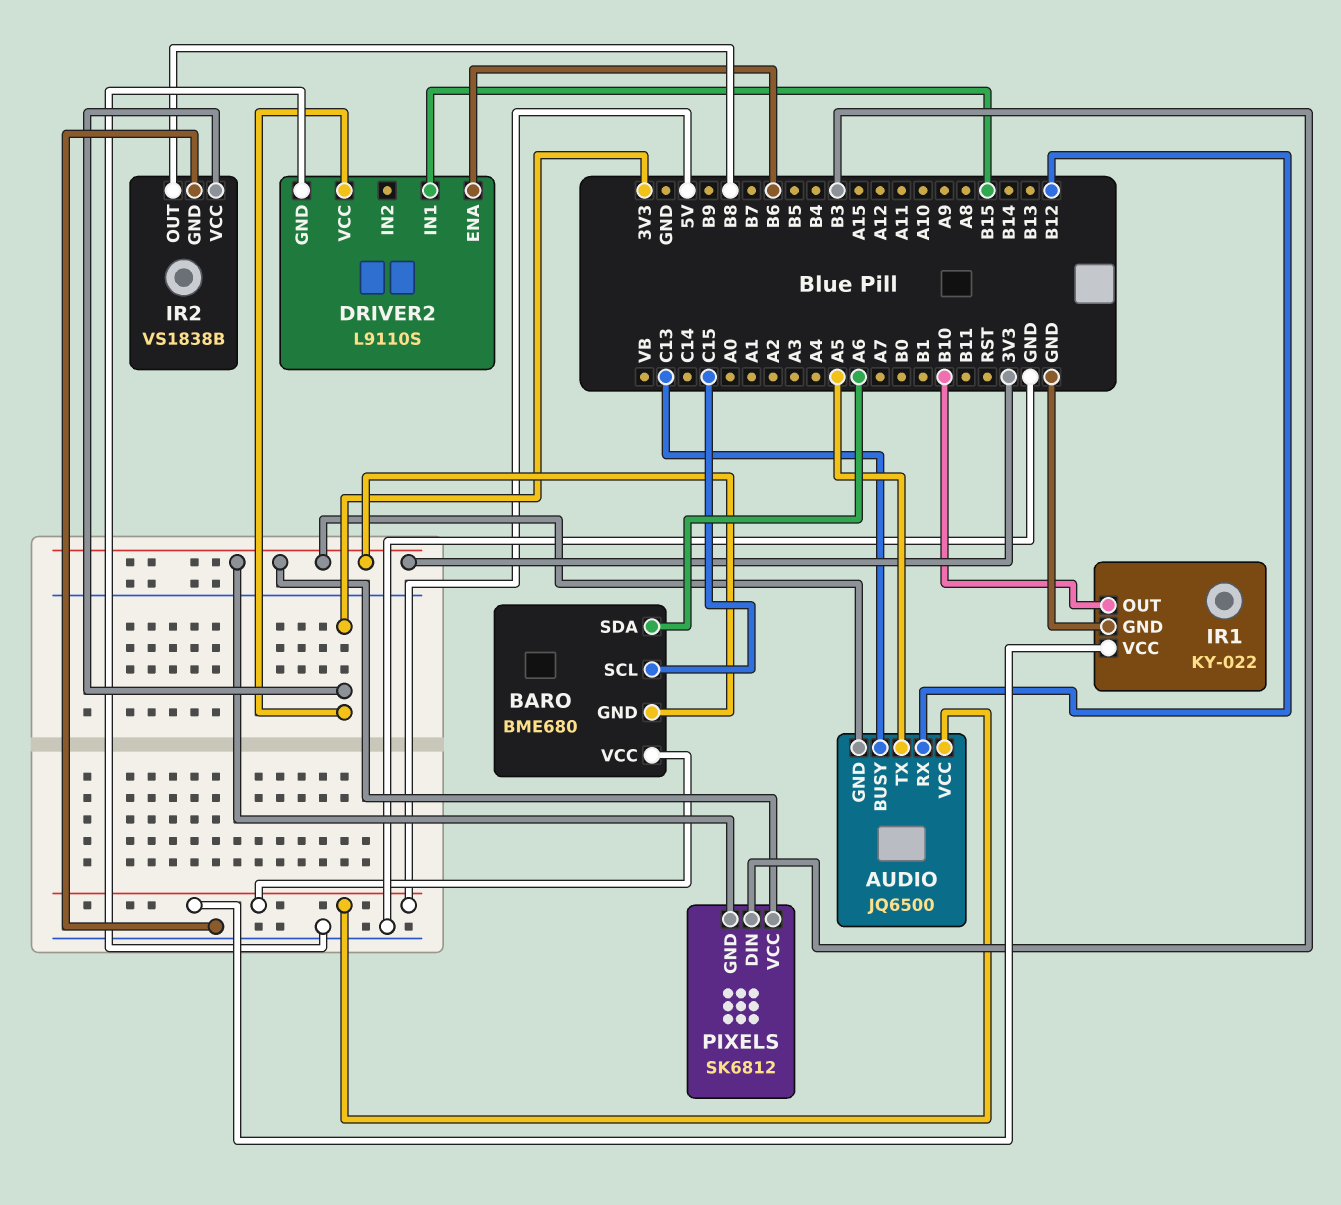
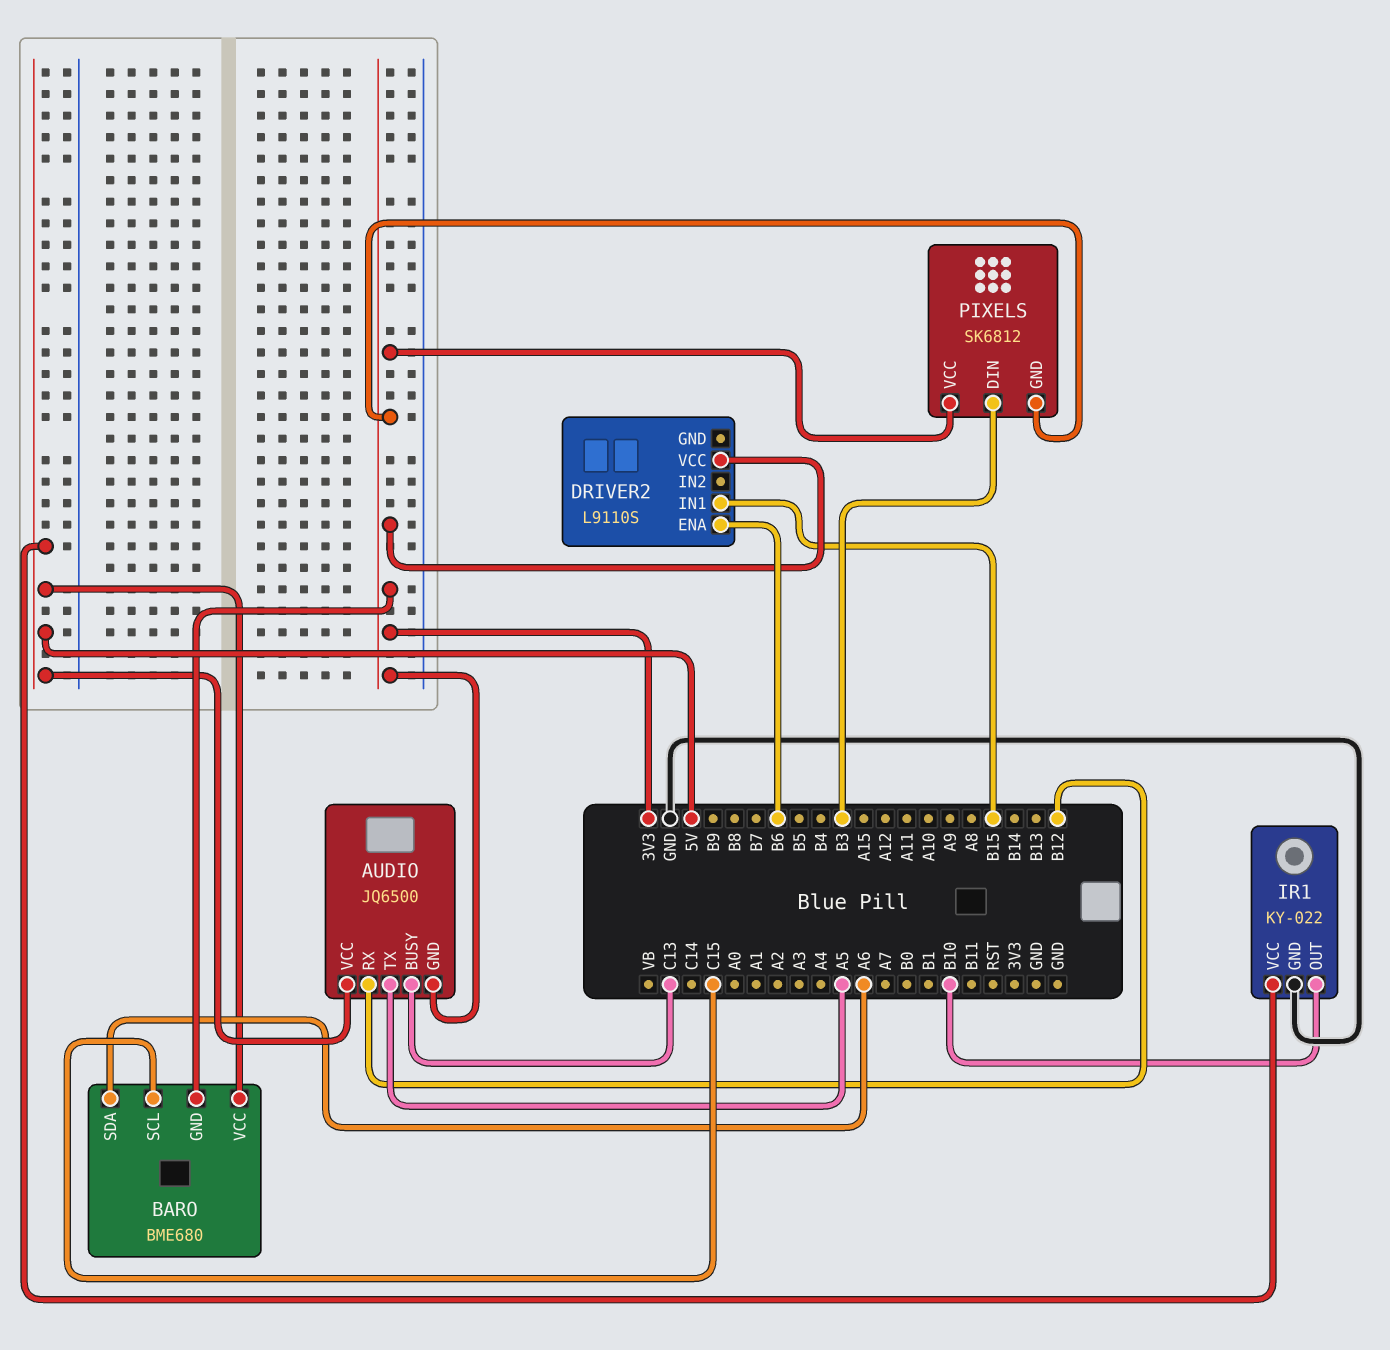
DRIVER2 pin GND: GND -> none
IR2: VS1838B -> none
IR2 pin GND: GND -> none
IR2 pin OUT: B8 -> none
IR2 pin VCC: 3V3 -> none

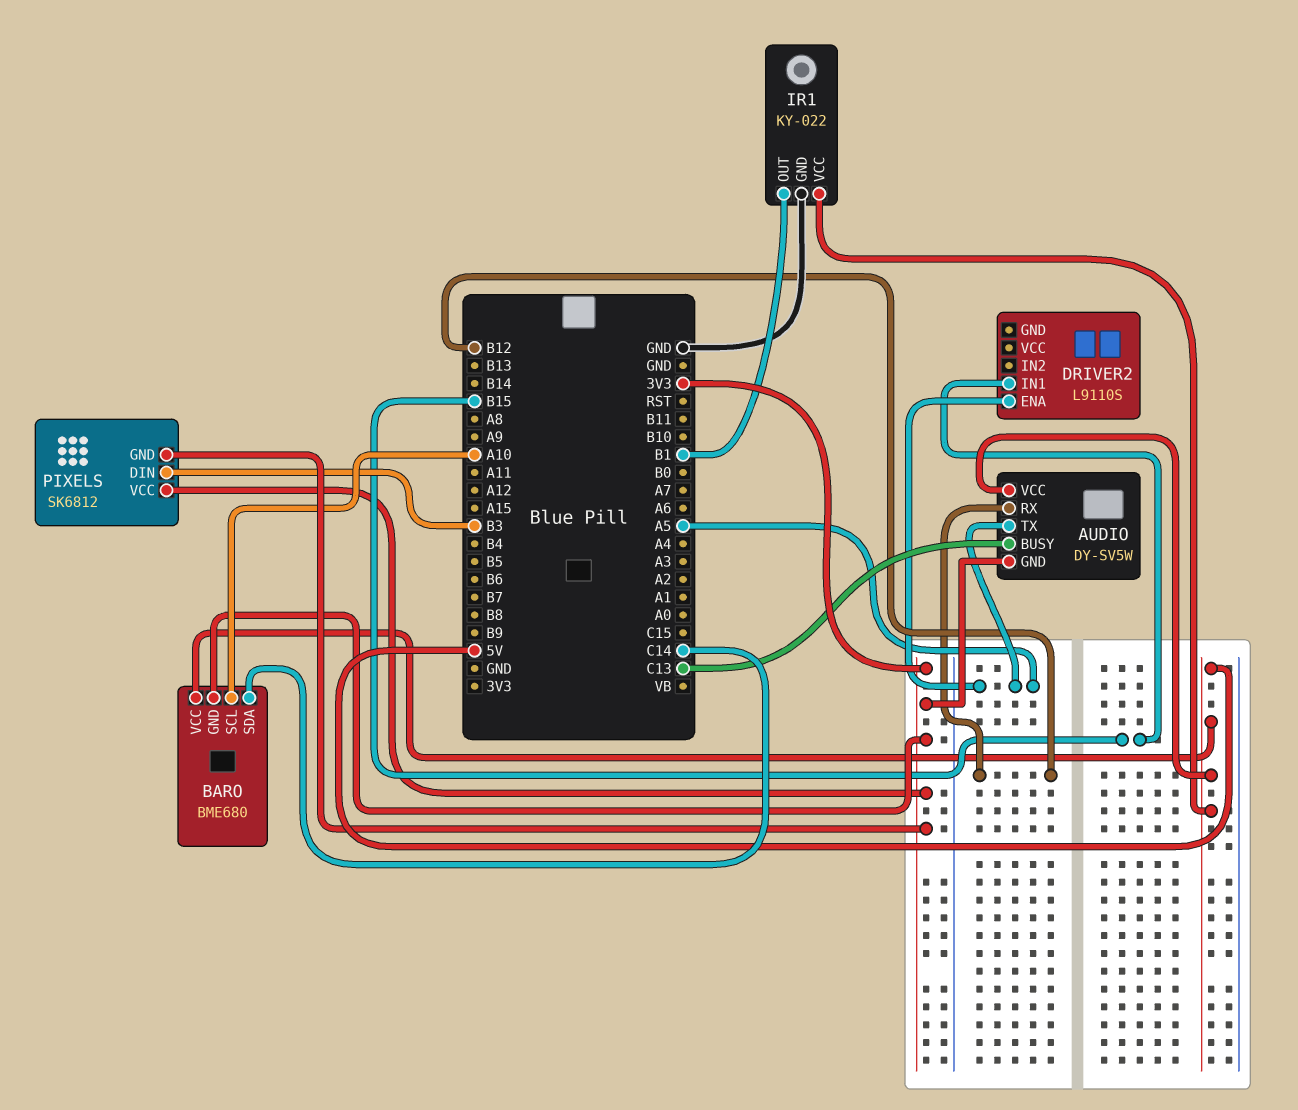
AUDIO: JQ6500 -> DY-SV5W
BARO pin SCL: C15 -> A10
BARO pin SDA: A6 -> C14
DRIVER2 pin ENA: B6 -> A5
DRIVER2 pin VCC: 3V3 -> none
IR1 pin OUT: B10 -> B1

